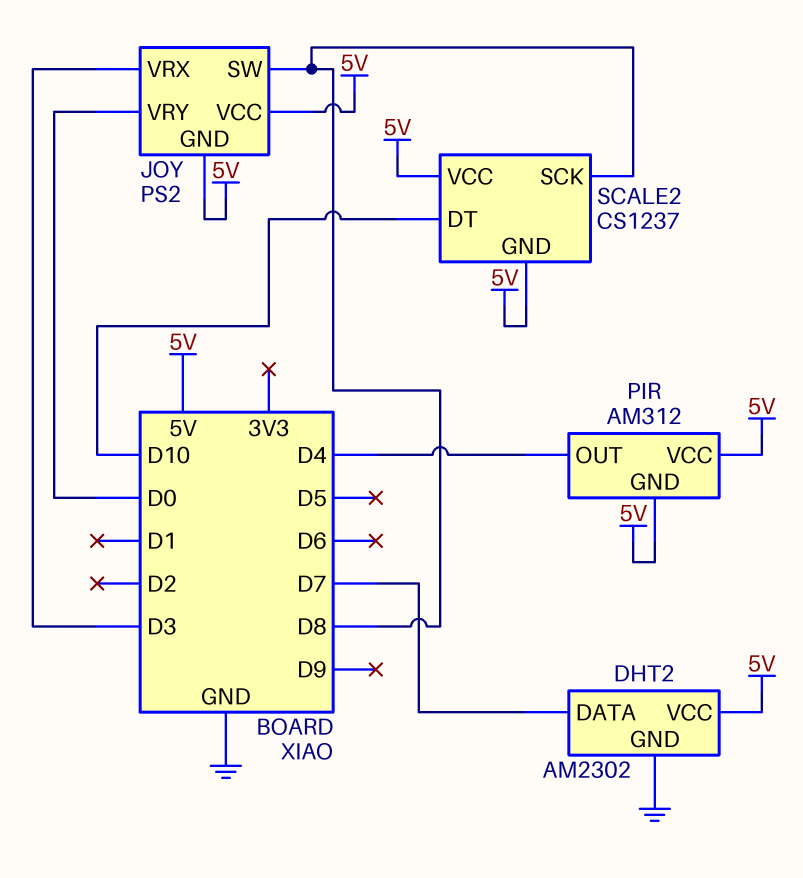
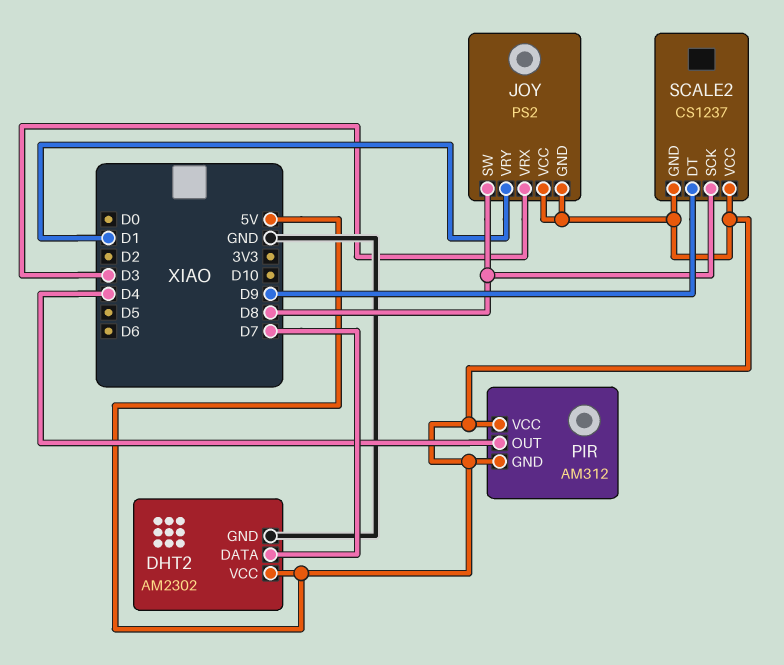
JOY pin VRY: D0 -> D1
SCALE2 pin DT: D10 -> D9

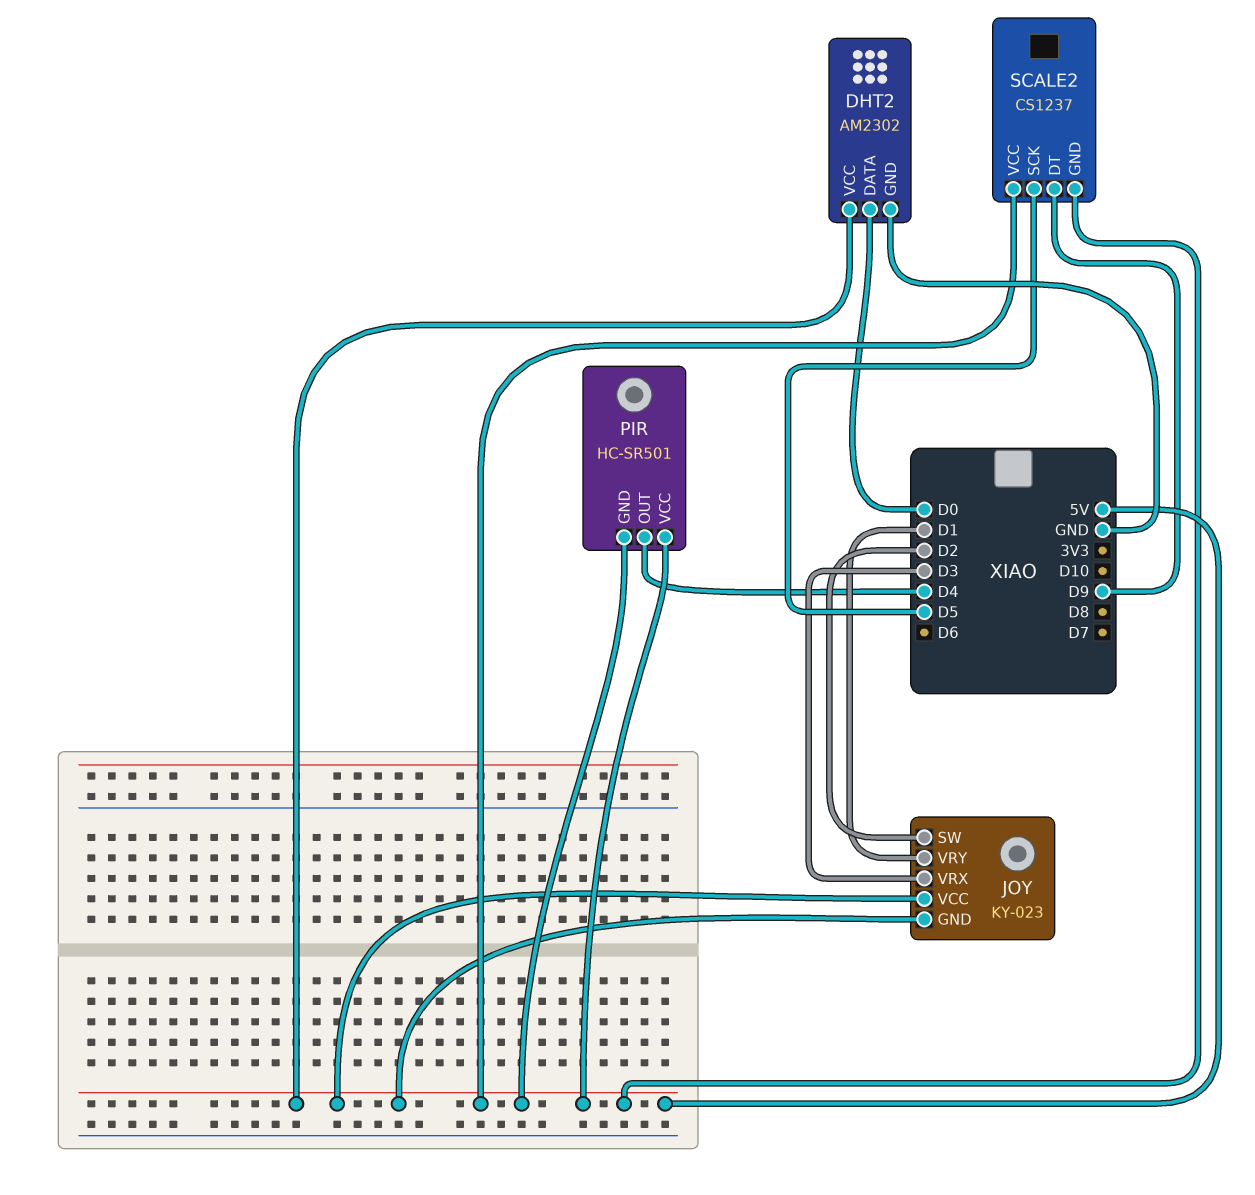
DHT2 pin DATA: D7 -> D0
JOY: PS2 -> KY-023
JOY pin SW: D8 -> D2
PIR: AM312 -> HC-SR501
SCALE2 pin SCK: D8 -> D5

